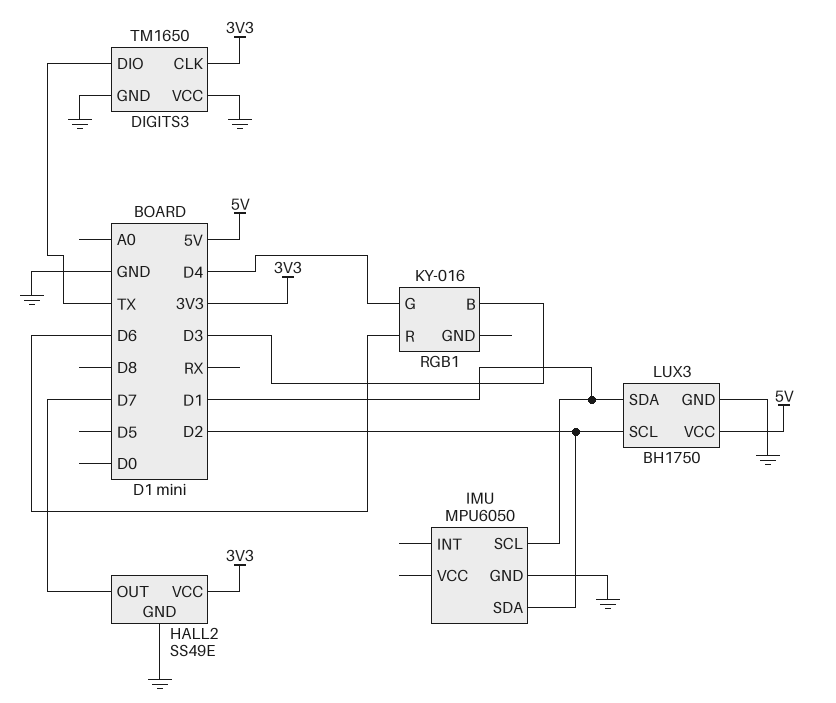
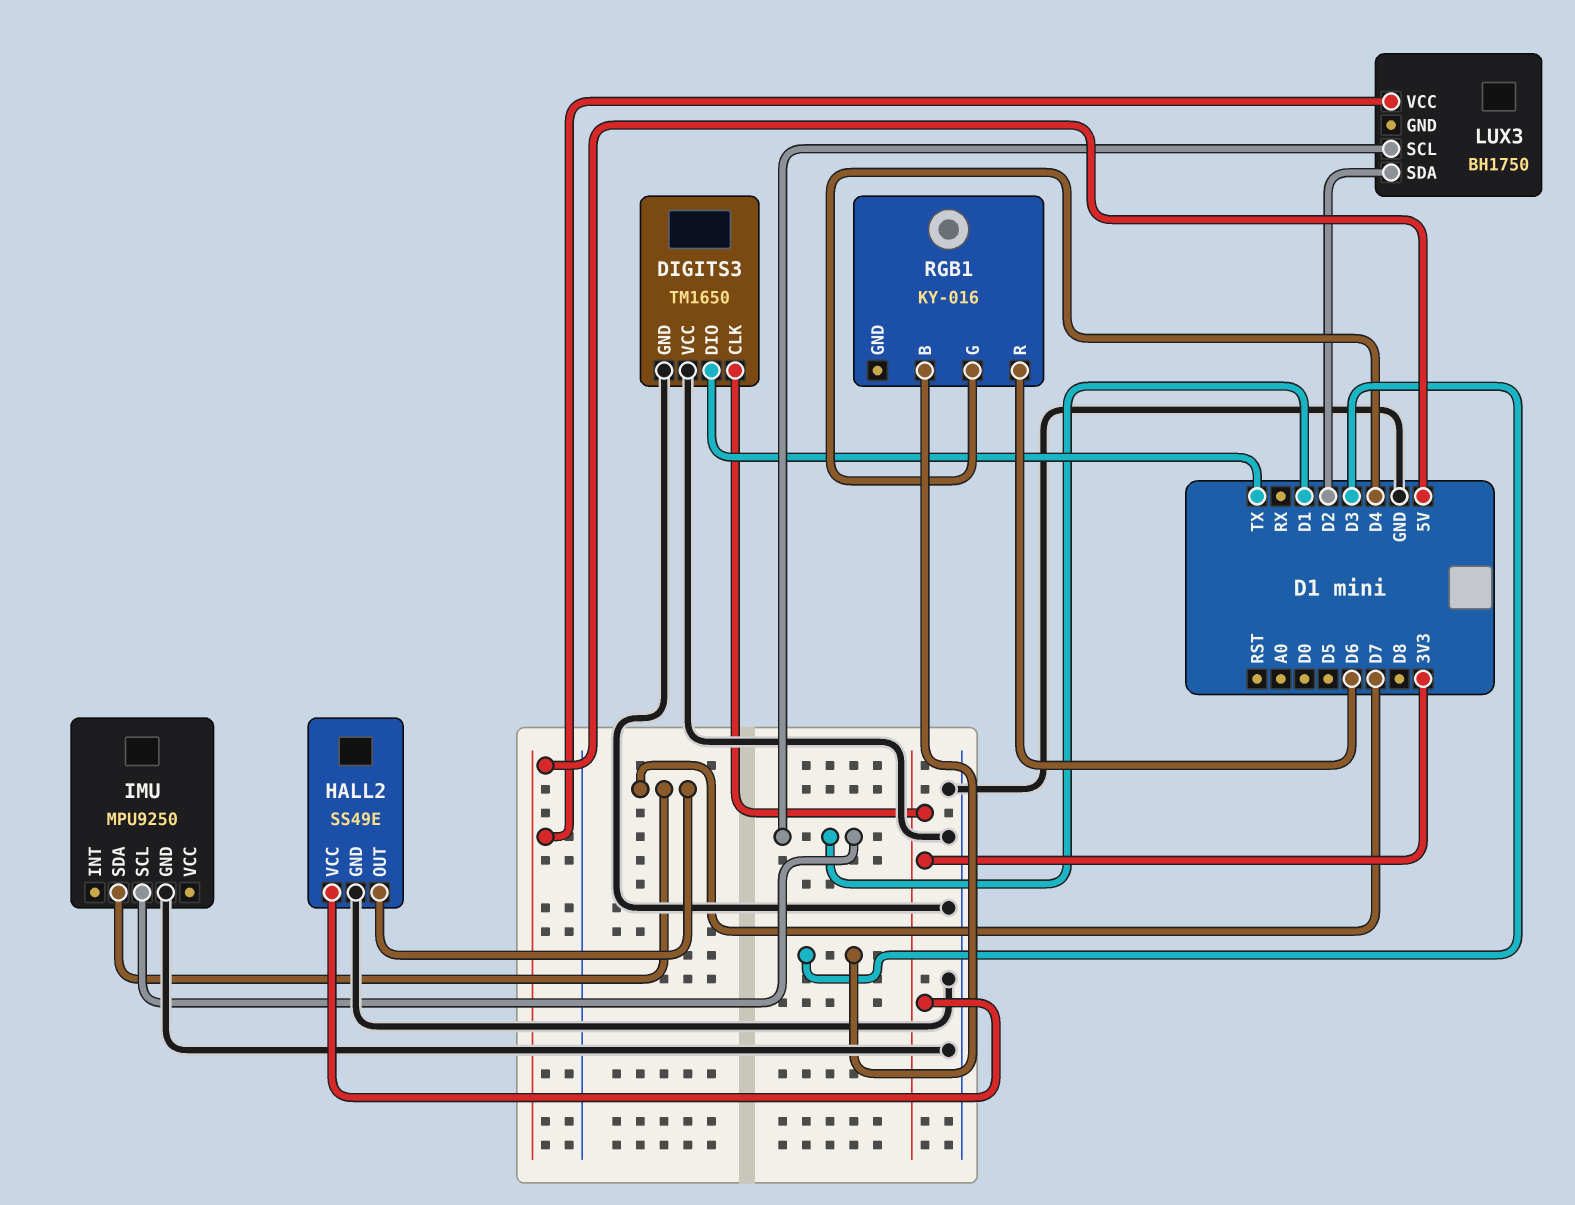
IMU: MPU6050 -> MPU9250
IMU pin SDA: D2 -> D7
LUX3 pin GND: GND -> none
LUX3 pin SCL: D2 -> D1
LUX3 pin SDA: D1 -> D2

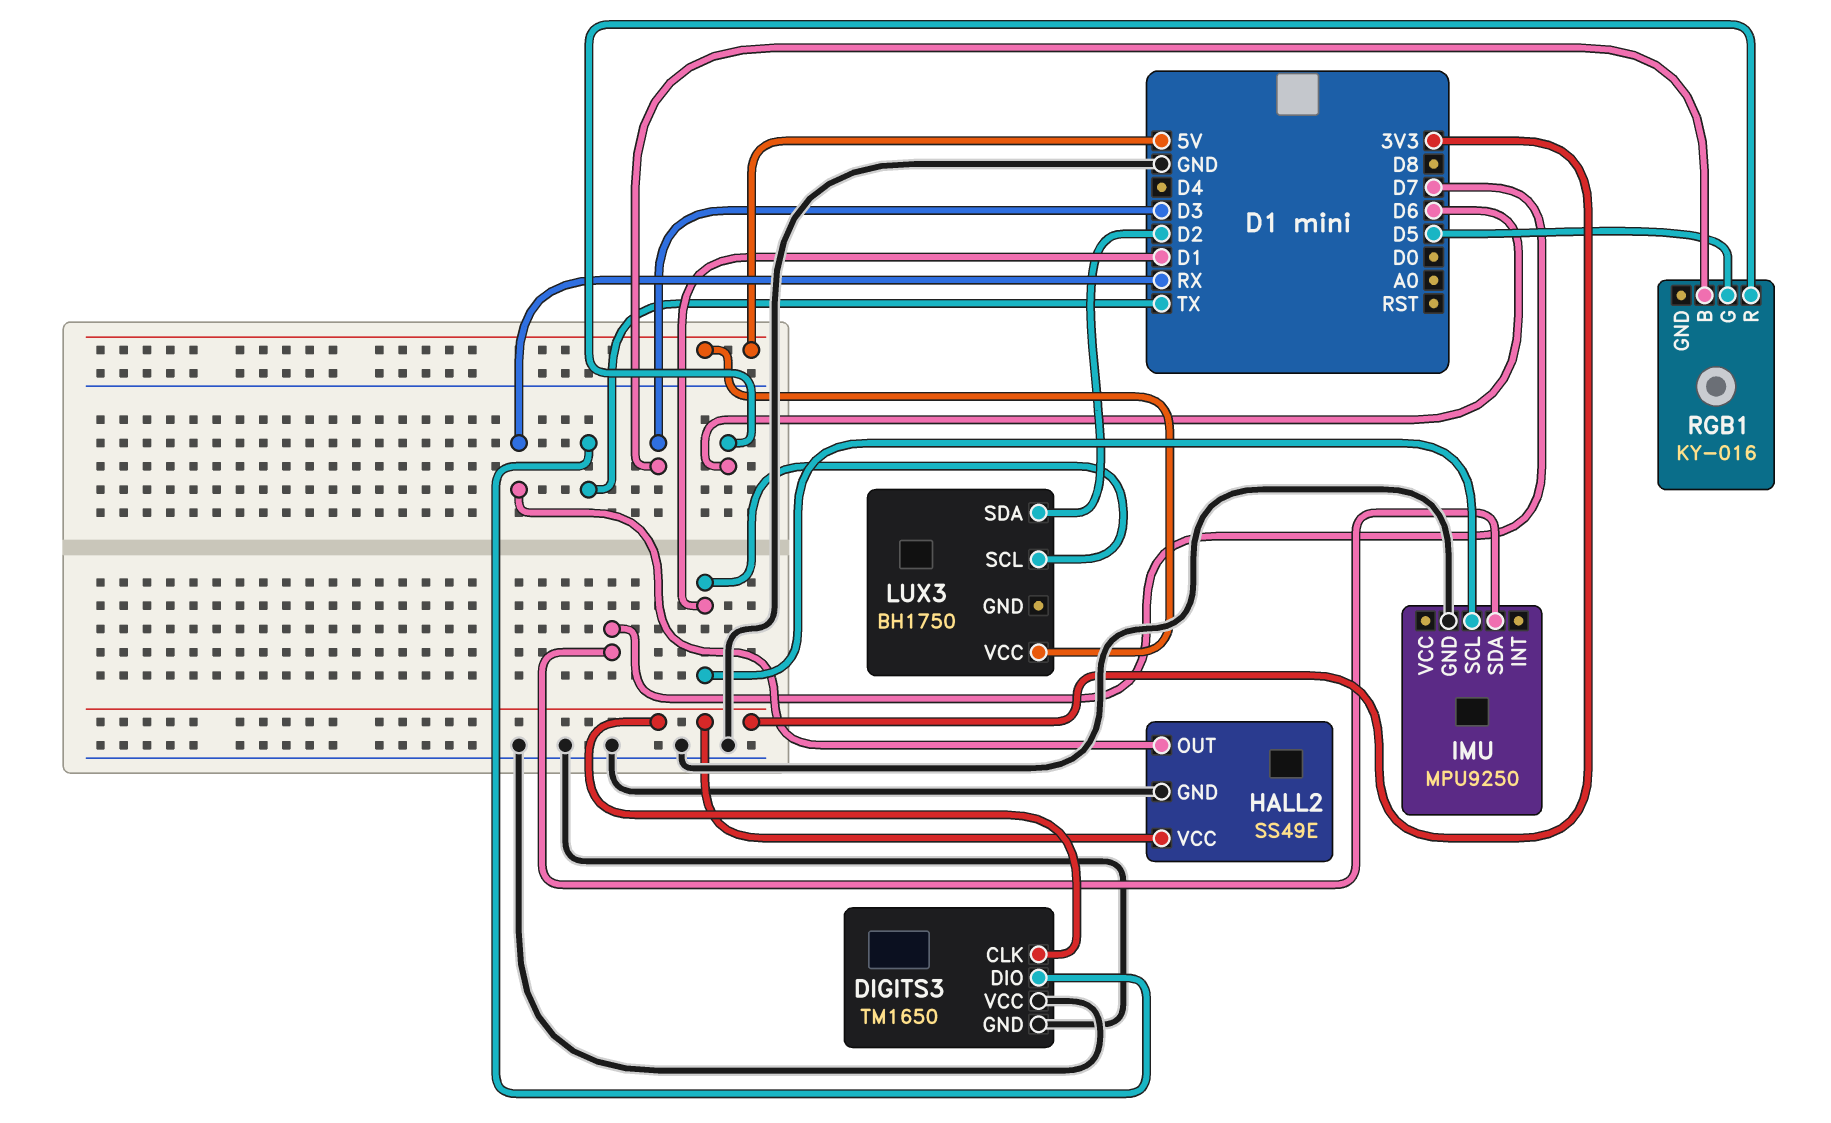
HALL2 pin OUT: D7 -> RX
RGB1 pin G: D4 -> D5

